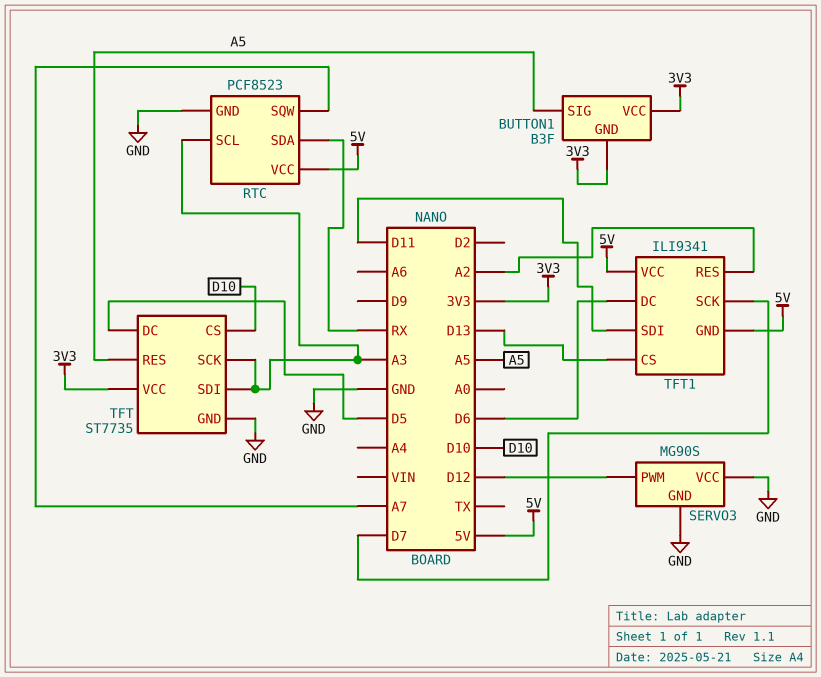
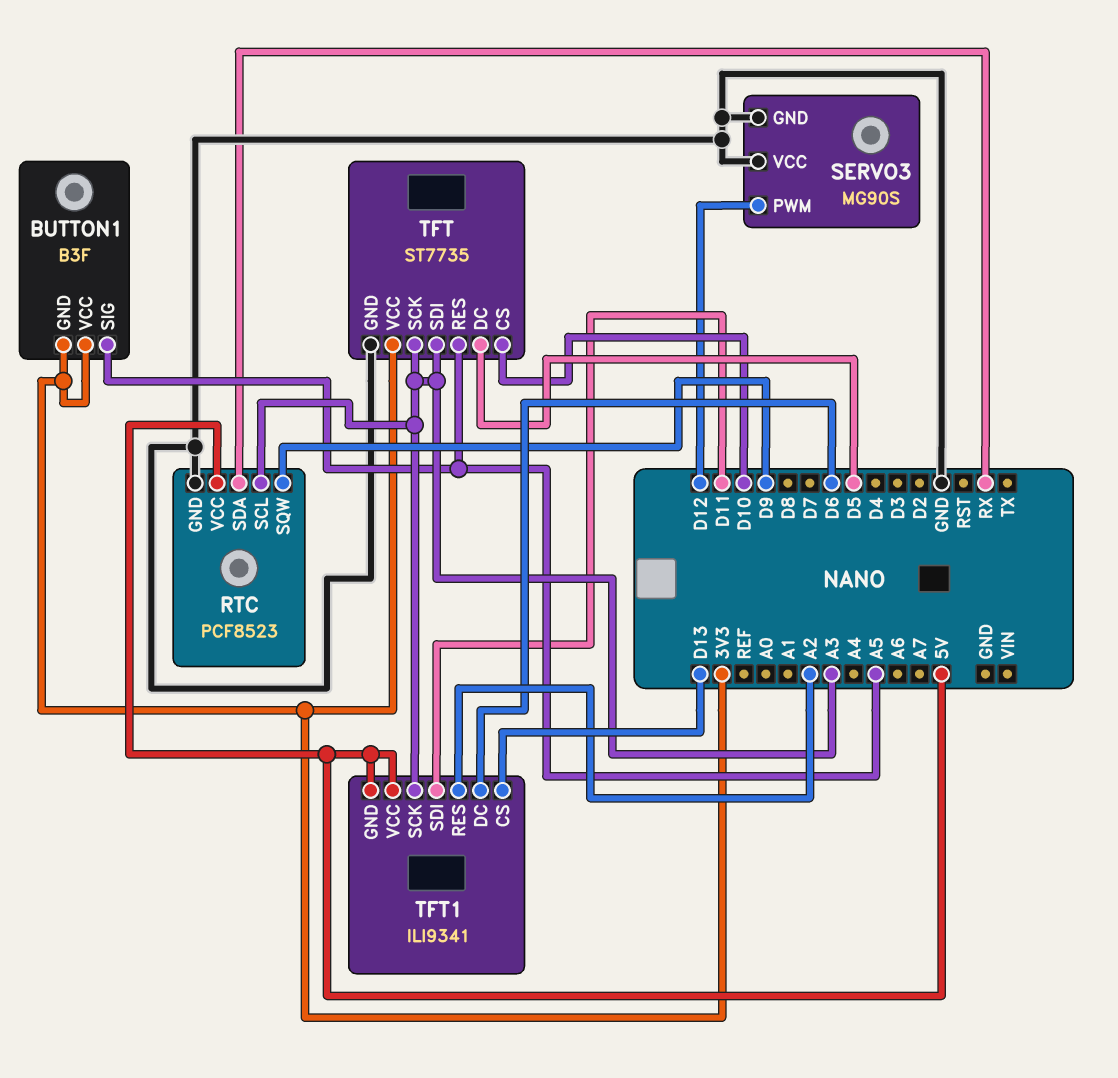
RTC pin SQW: A7 -> D9
TFT1 pin SCK: D7 -> A3

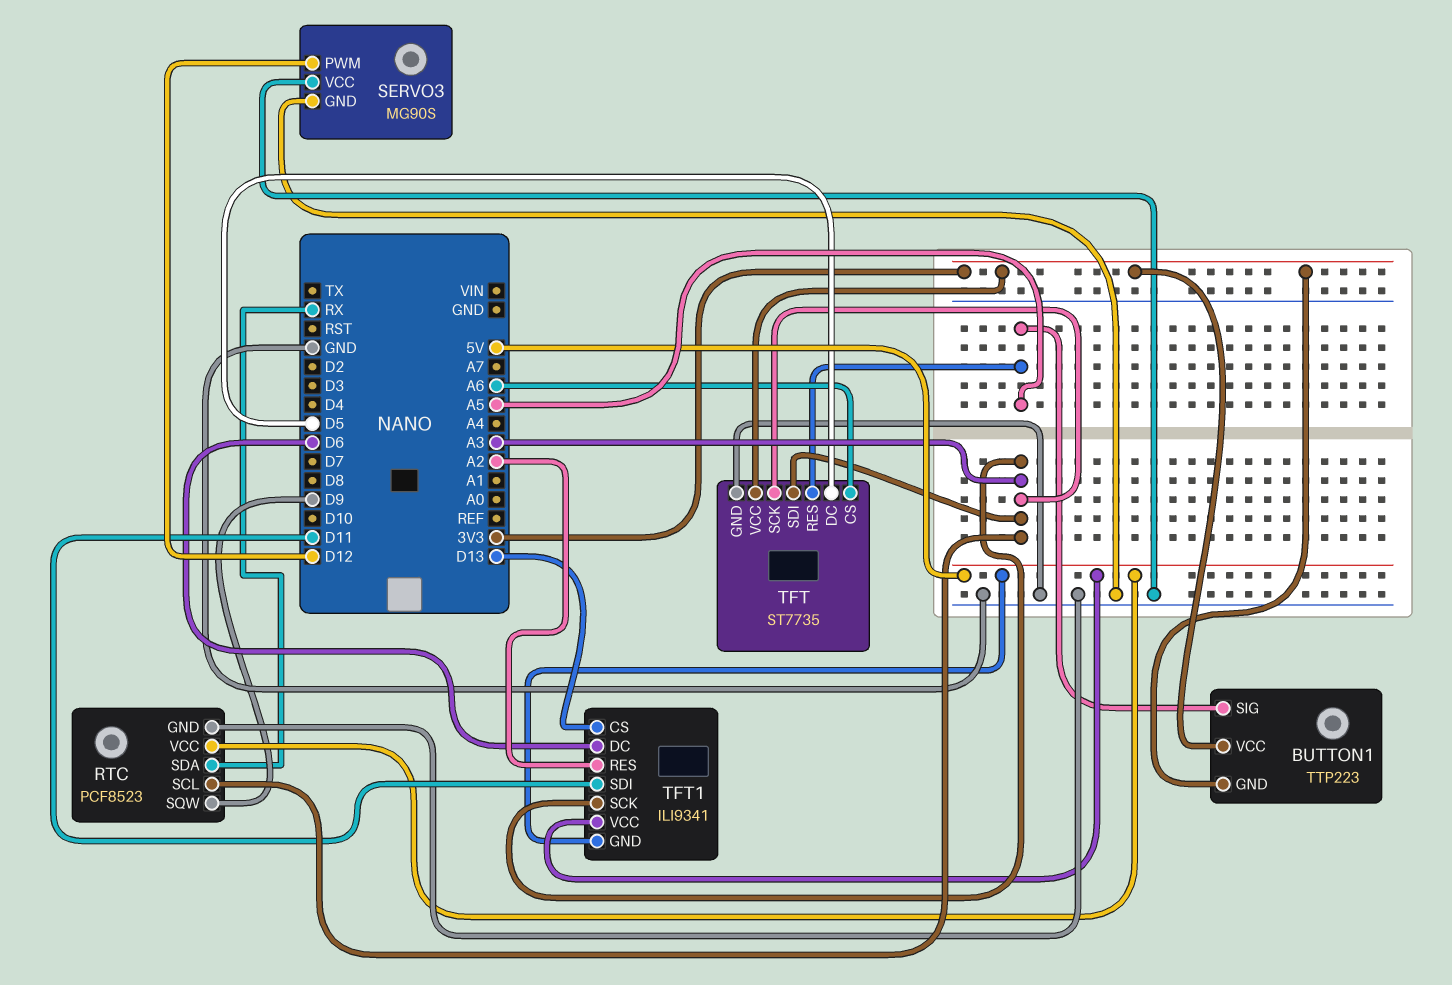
BUTTON1: B3F -> TTP223
TFT pin CS: D10 -> A6

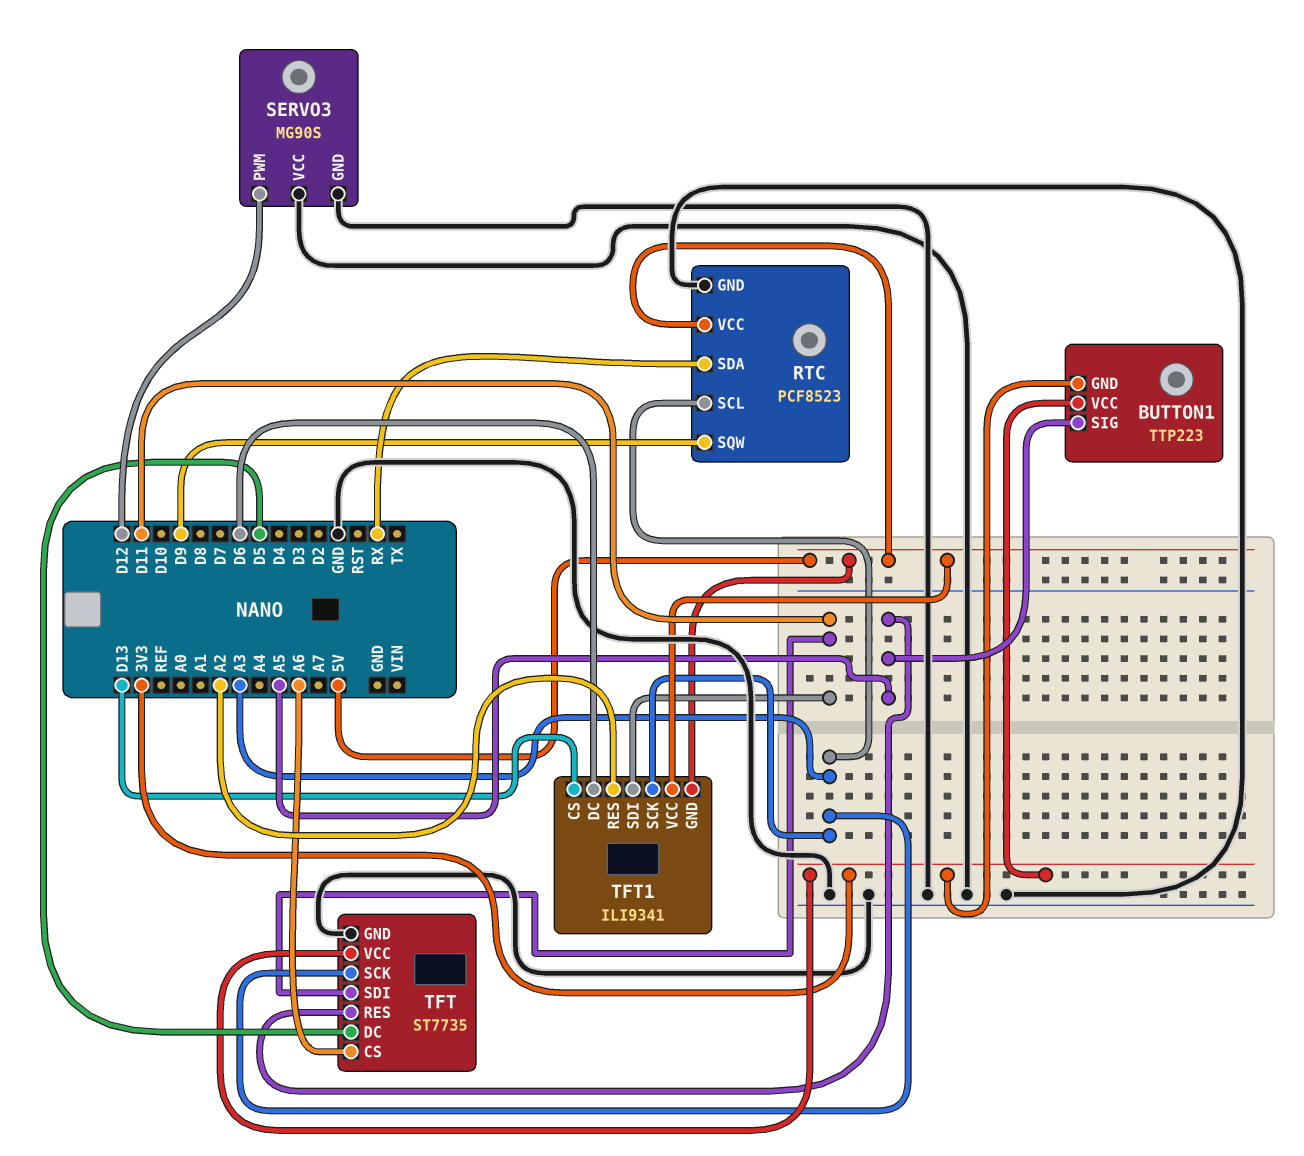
TFT pin SDI: A3 -> D11

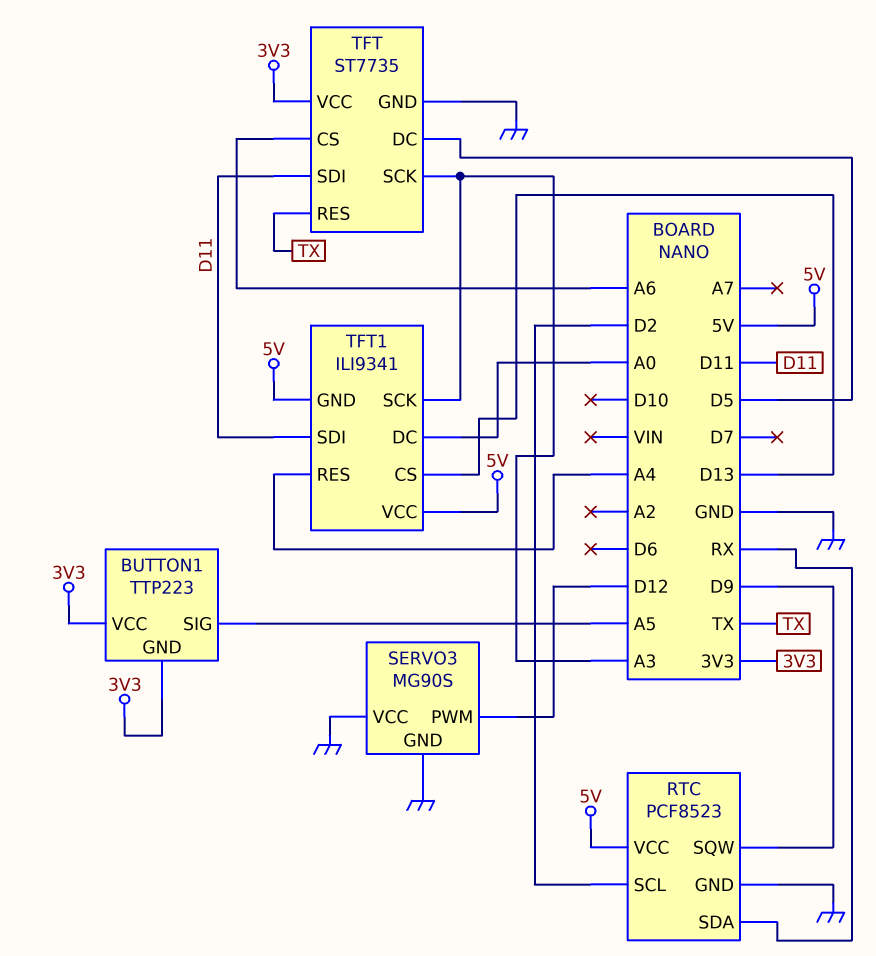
RTC pin SCL: A3 -> D2
TFT pin RES: A5 -> TX
TFT1 pin DC: D6 -> A0
TFT1 pin RES: A2 -> A4

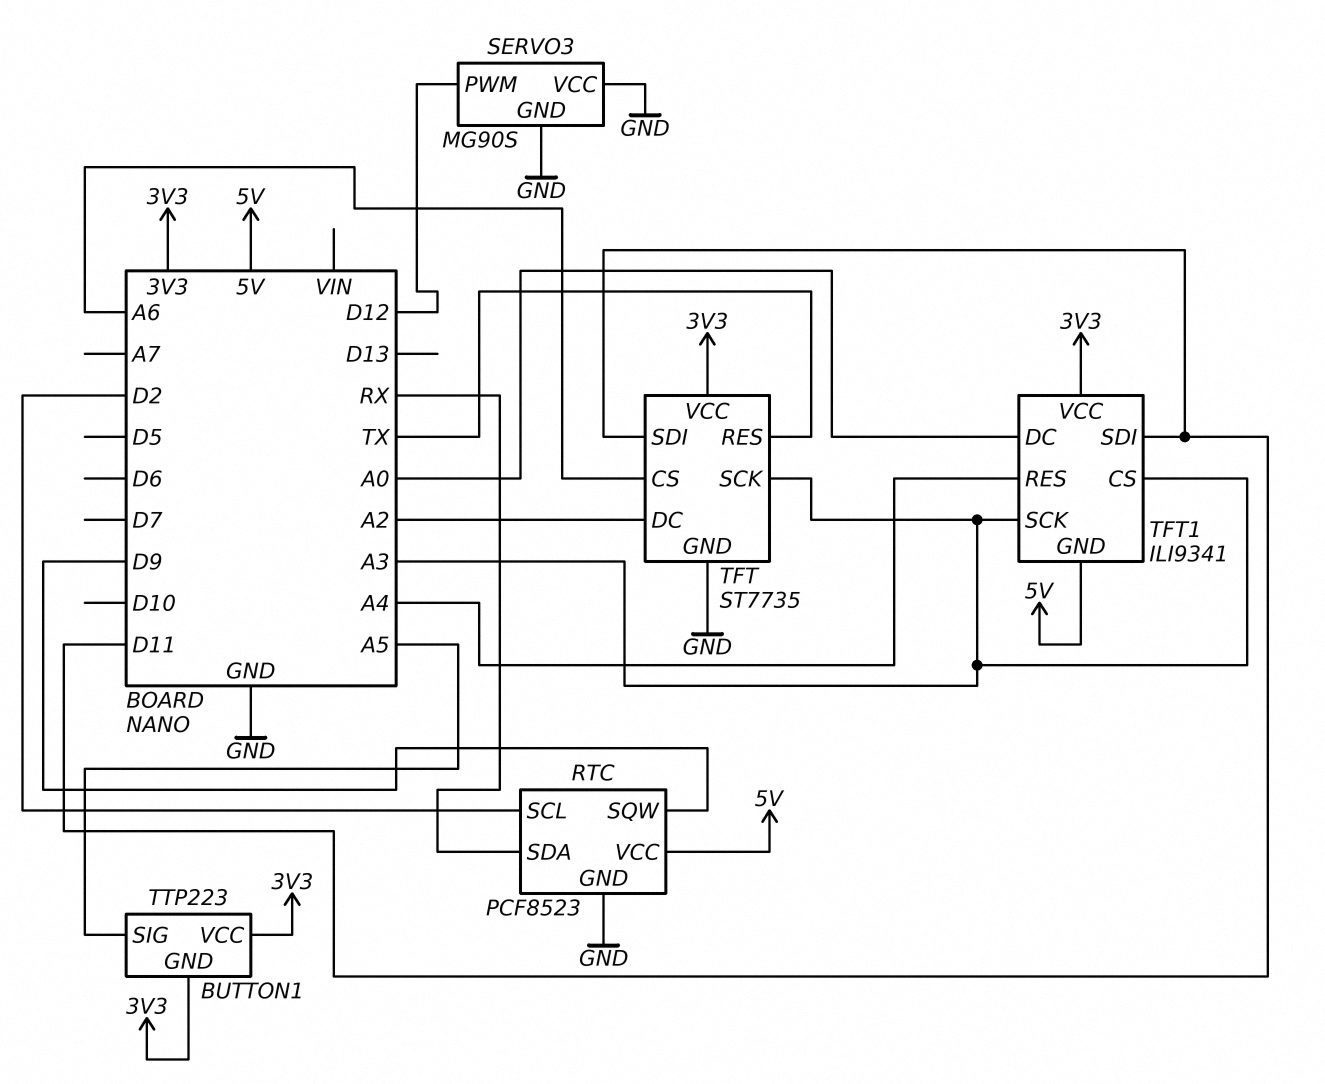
TFT pin DC: D5 -> A2
TFT1 pin CS: D13 -> A3
TFT1 pin VCC: 5V -> 3V3

